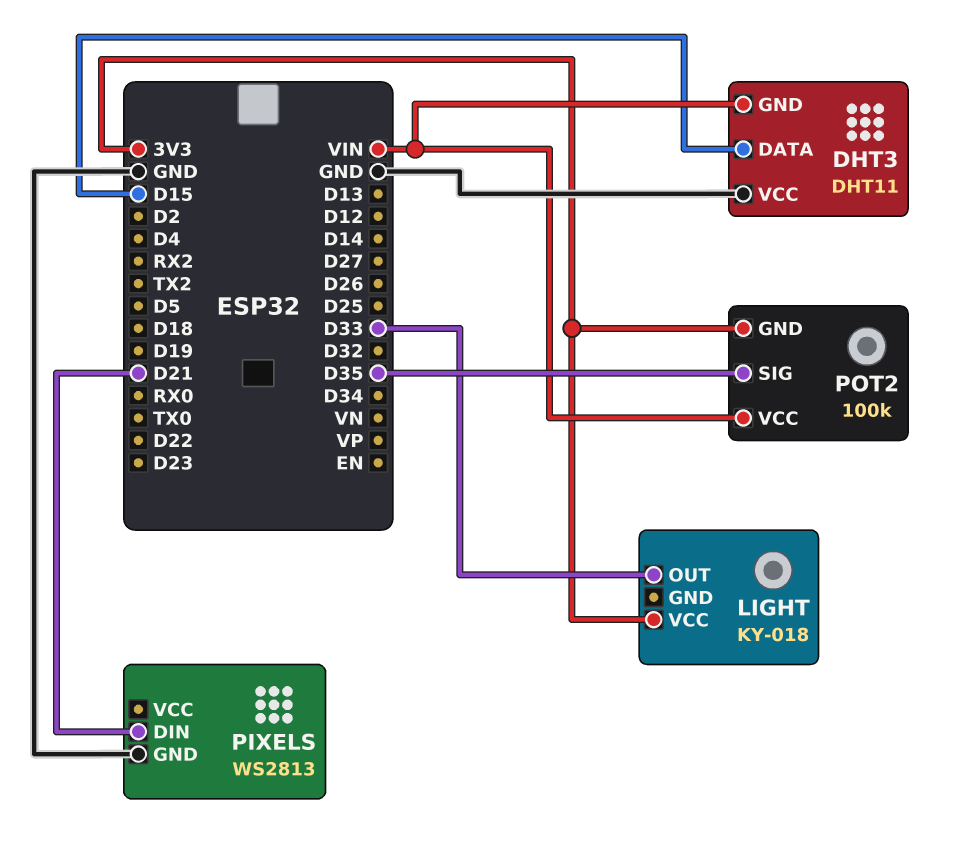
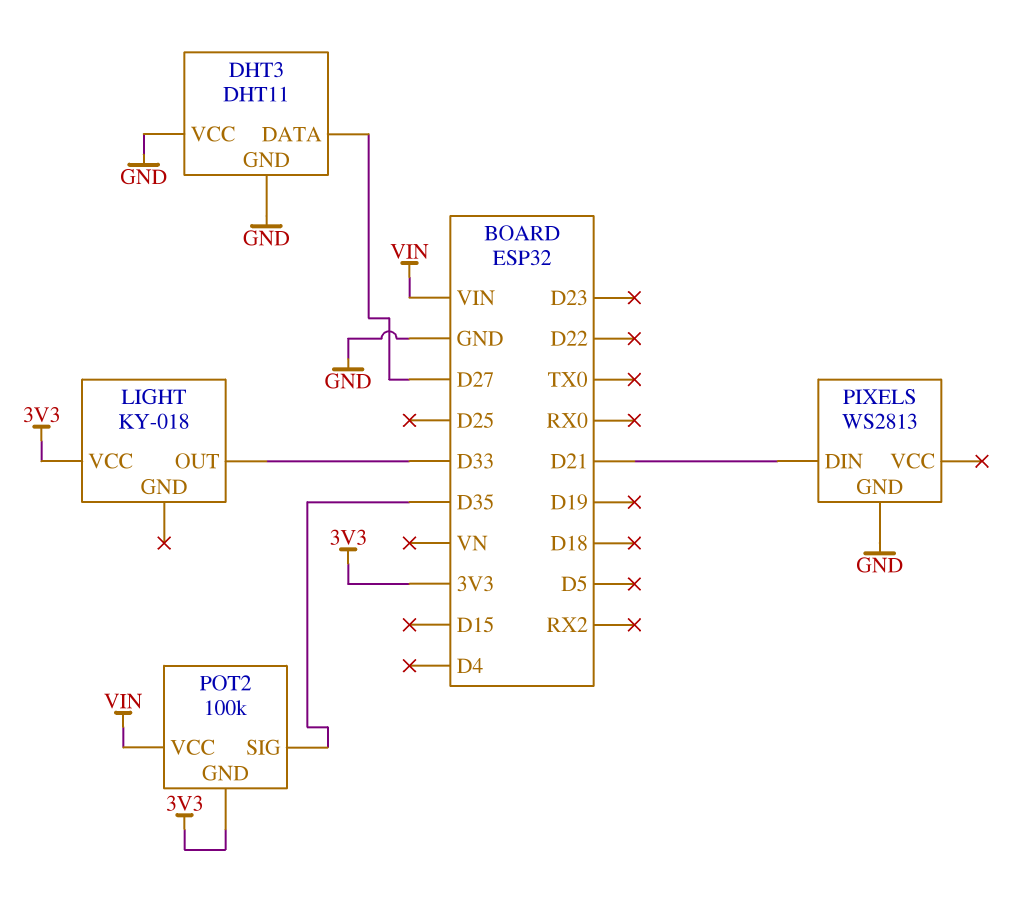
DHT3 pin DATA: D15 -> D27
DHT3 pin GND: VIN -> GND

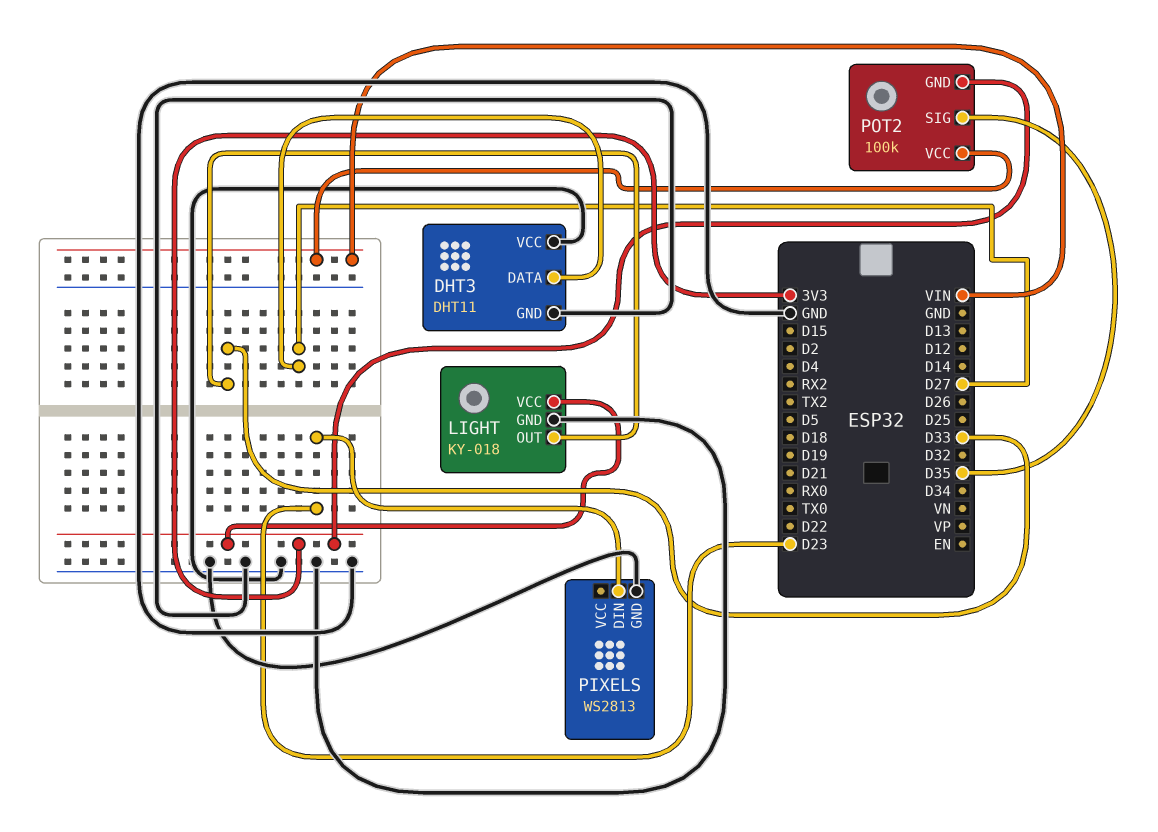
LIGHT pin GND: none -> GND
PIXELS pin DIN: D21 -> D23

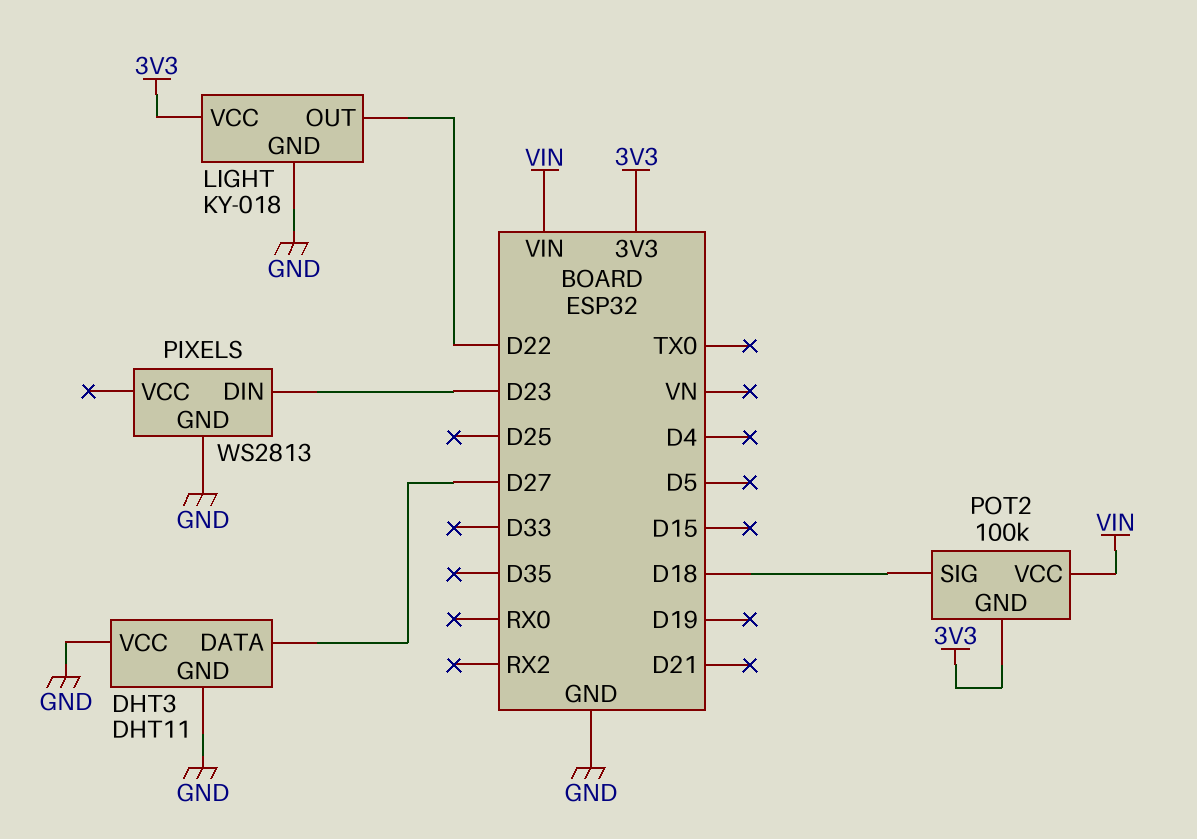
LIGHT pin OUT: D33 -> D22
POT2 pin SIG: D35 -> D18

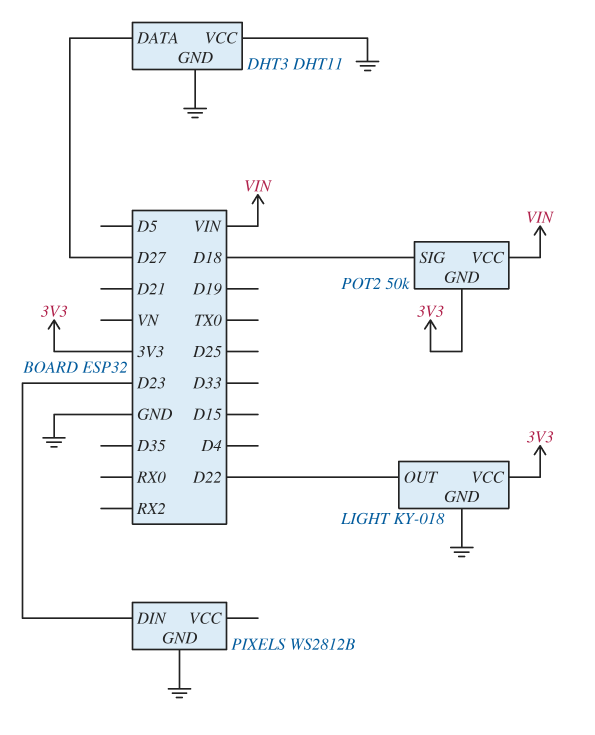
PIXELS: WS2813 -> WS2812B
POT2: 100k -> 50k

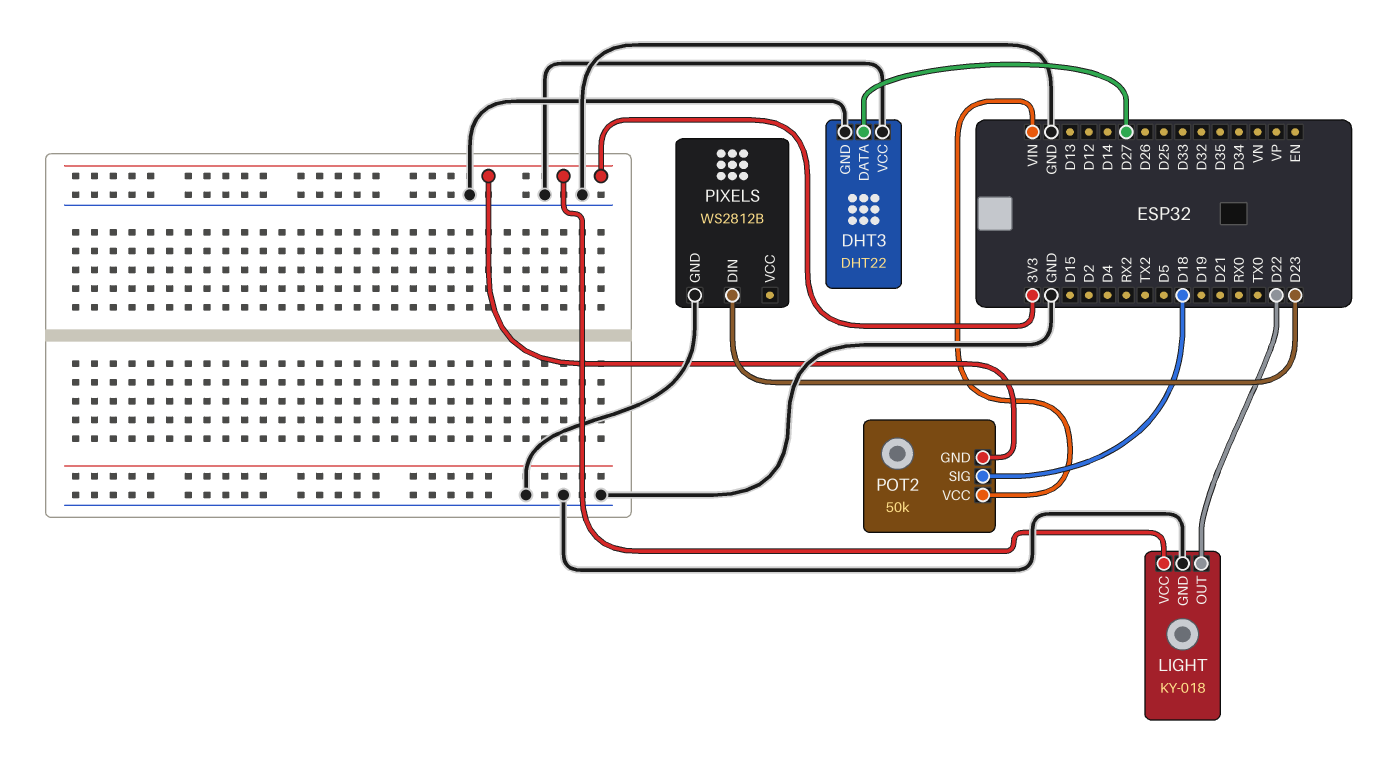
DHT3: DHT11 -> DHT22

